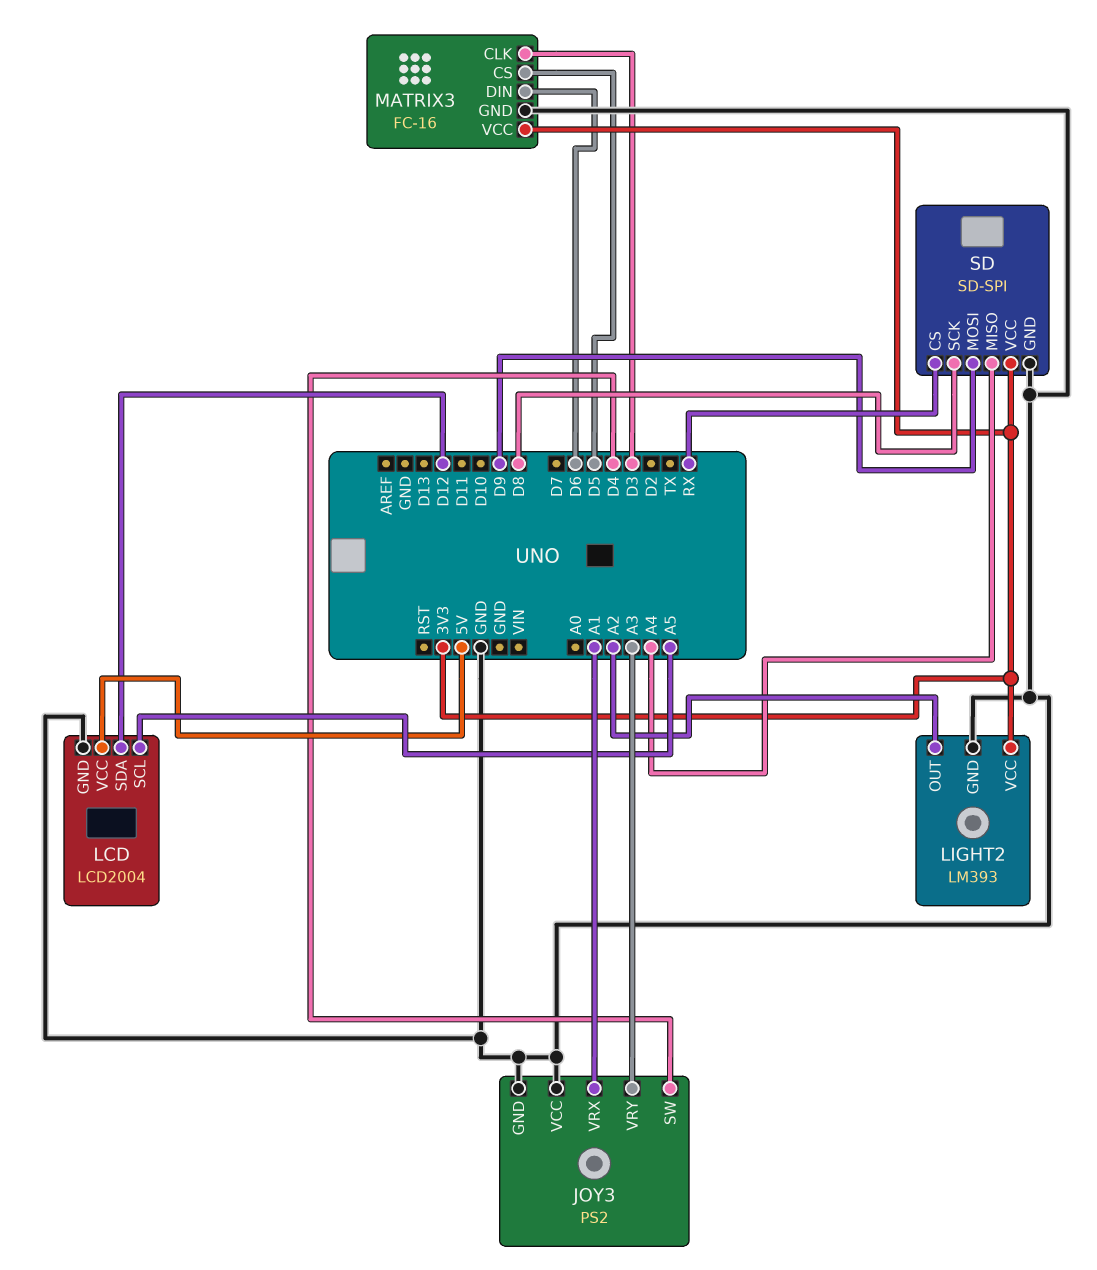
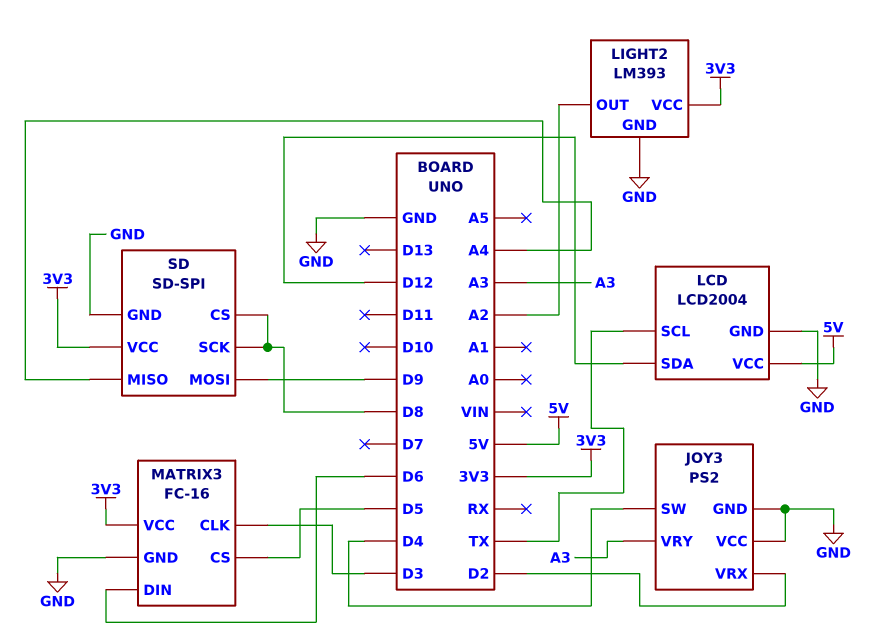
JOY3 pin VRX: A1 -> D2
LCD pin SCL: A5 -> TX
SD pin CS: RX -> D8

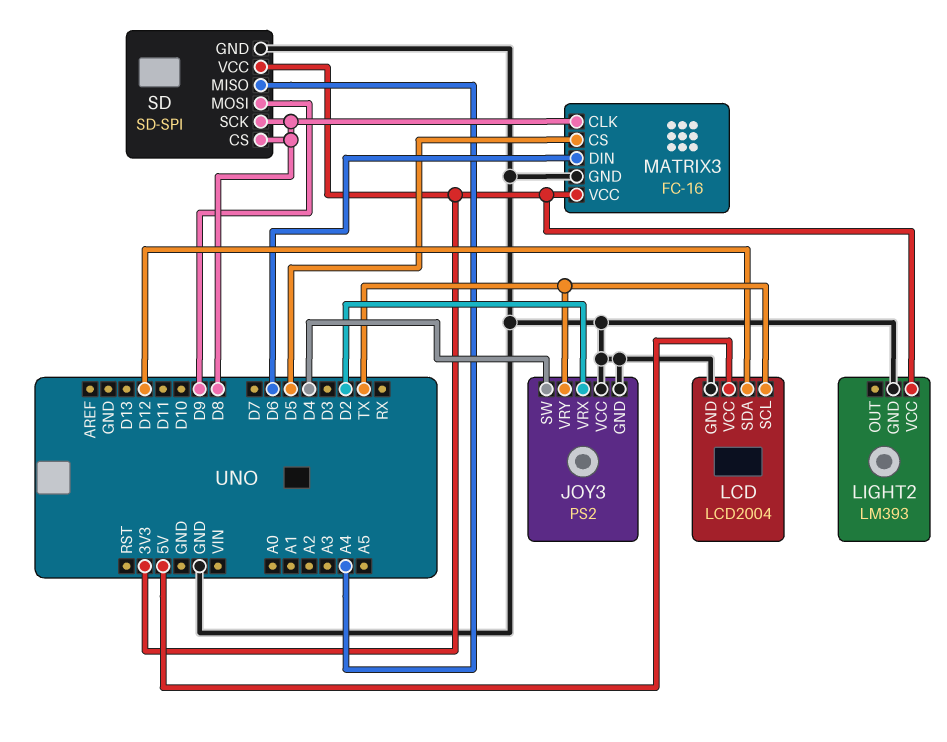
JOY3 pin VRY: A3 -> TX
LIGHT2 pin OUT: A2 -> none
MATRIX3 pin CLK: D3 -> D8

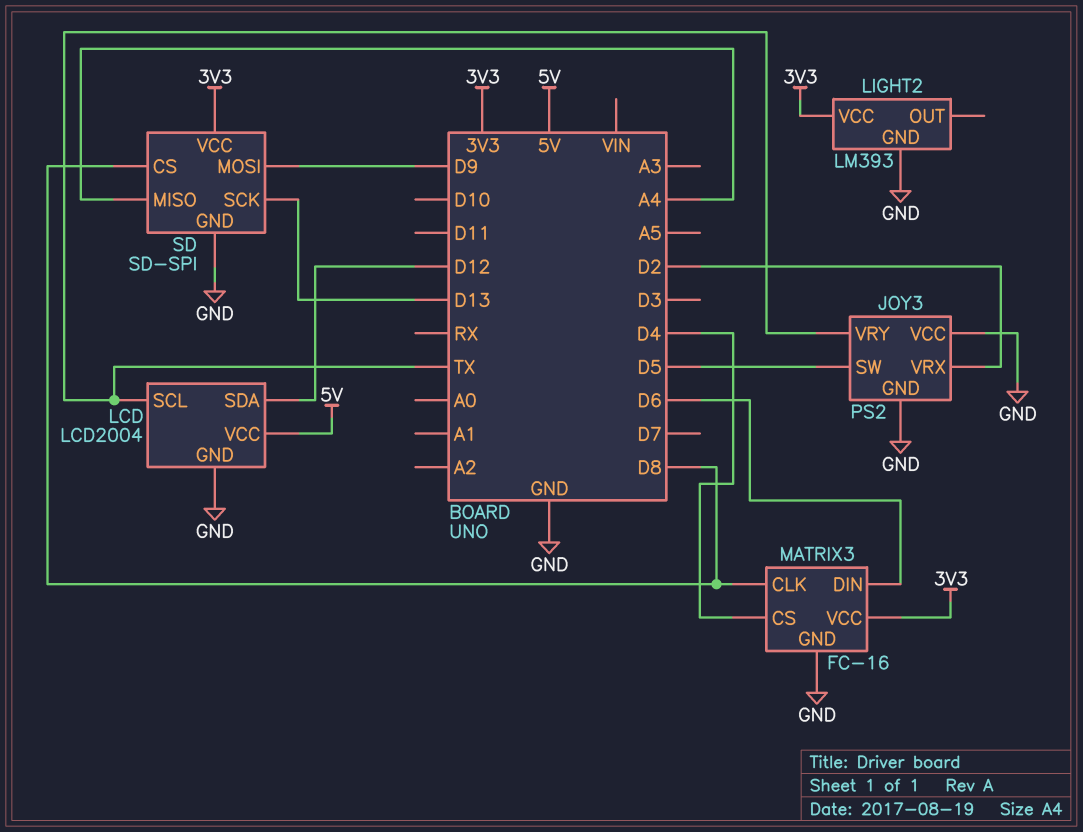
JOY3 pin SW: D4 -> D5
MATRIX3 pin CS: D5 -> D4
SD pin SCK: D8 -> D13

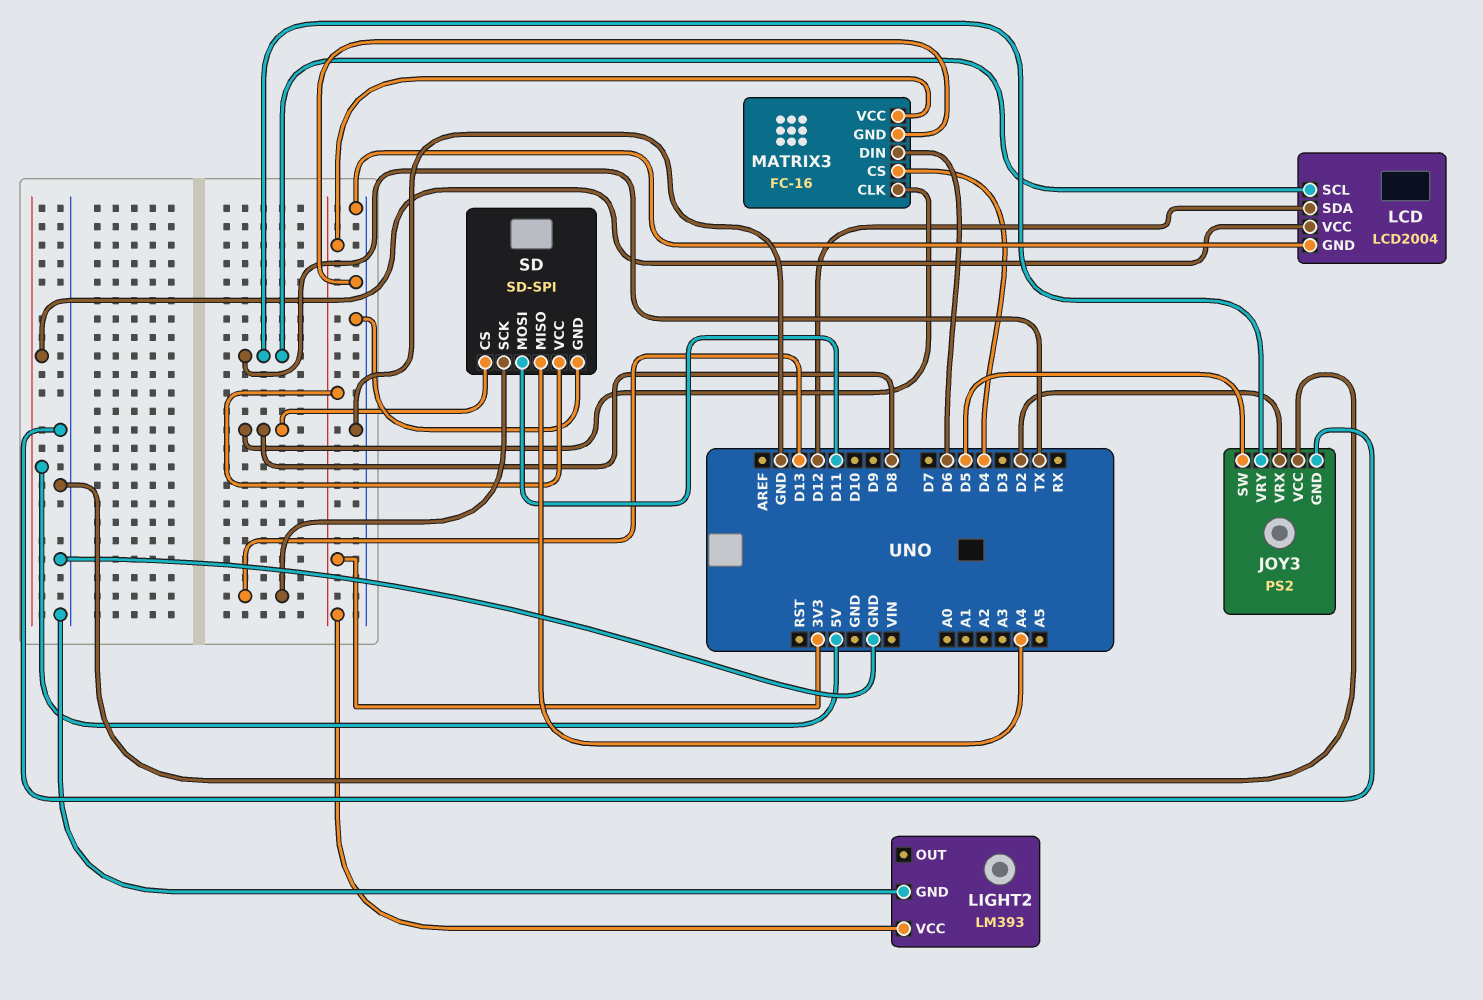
SD pin MOSI: D9 -> D11

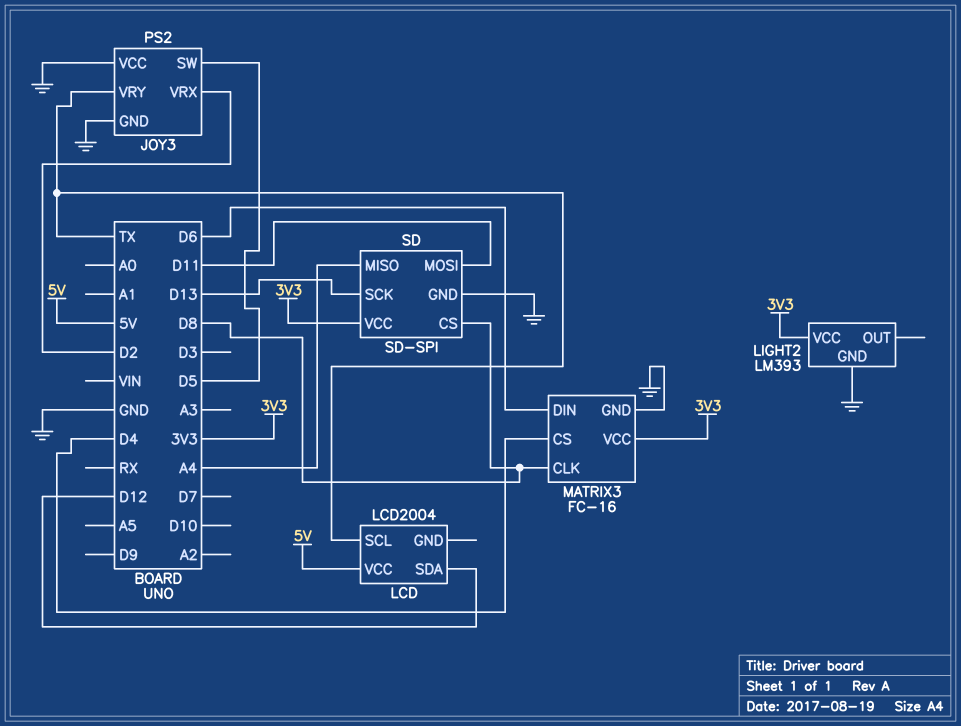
LCD pin GND: GND -> none

